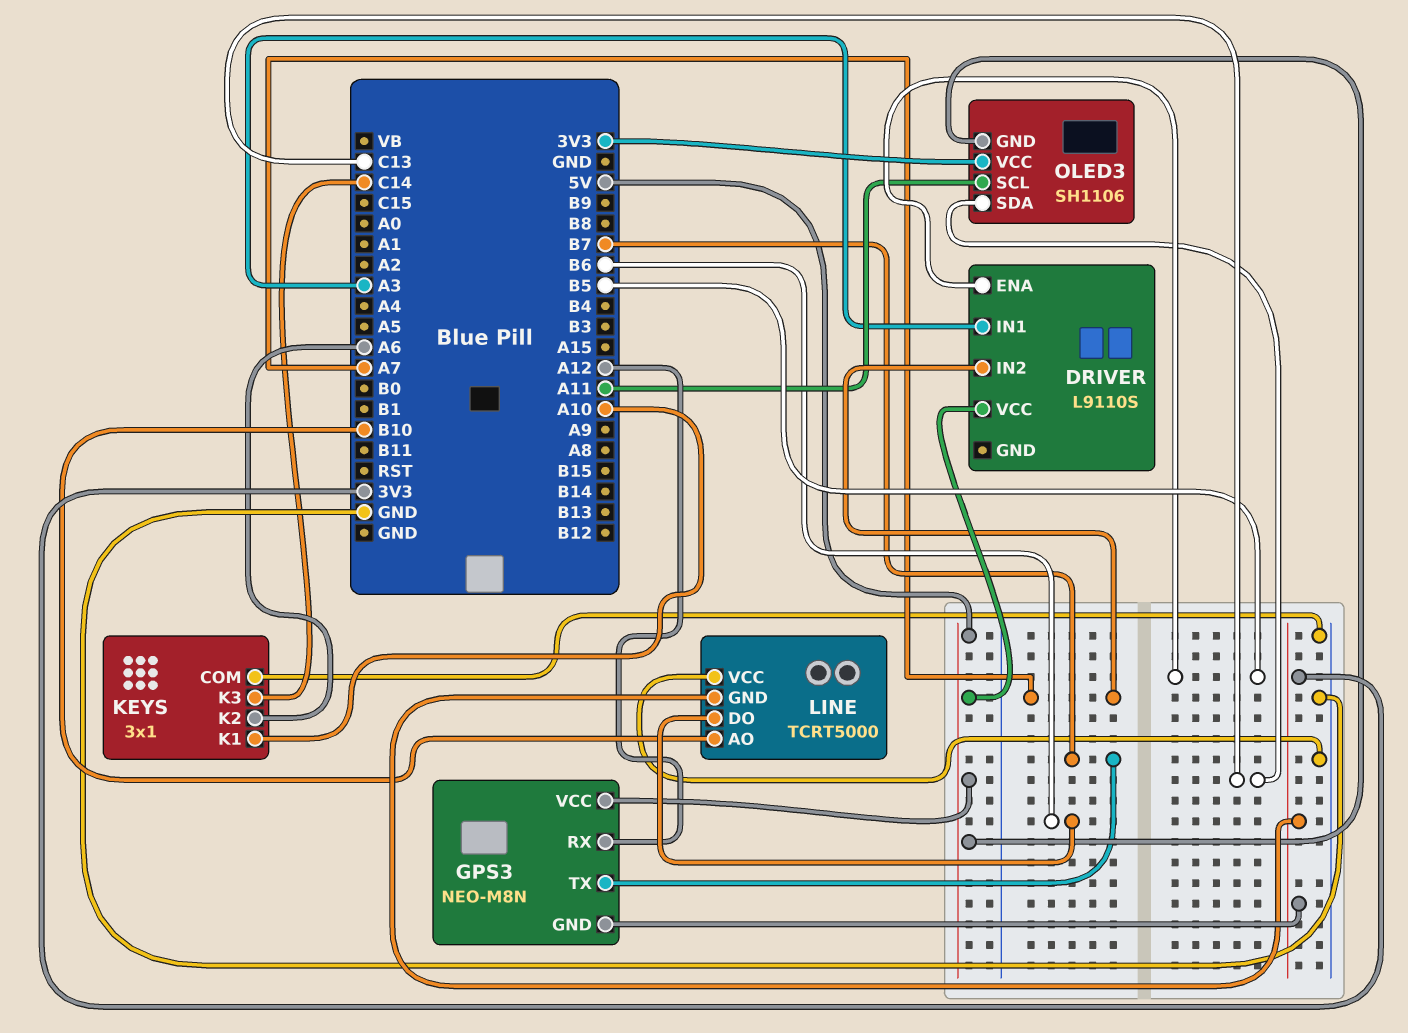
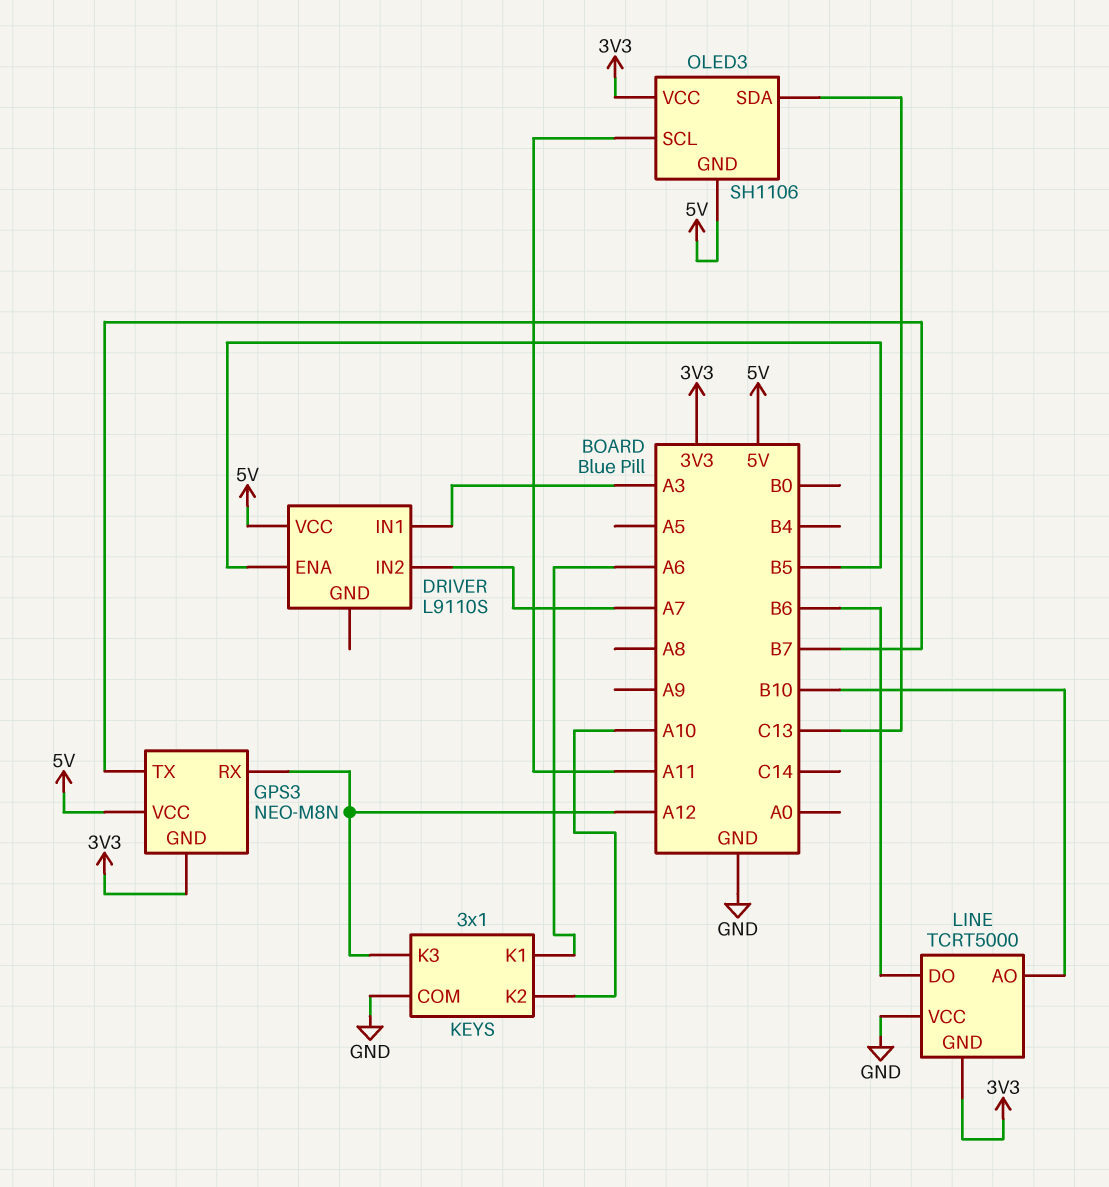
KEYS pin K1: A10 -> A6
KEYS pin K2: A6 -> A10
KEYS pin K3: C14 -> A12

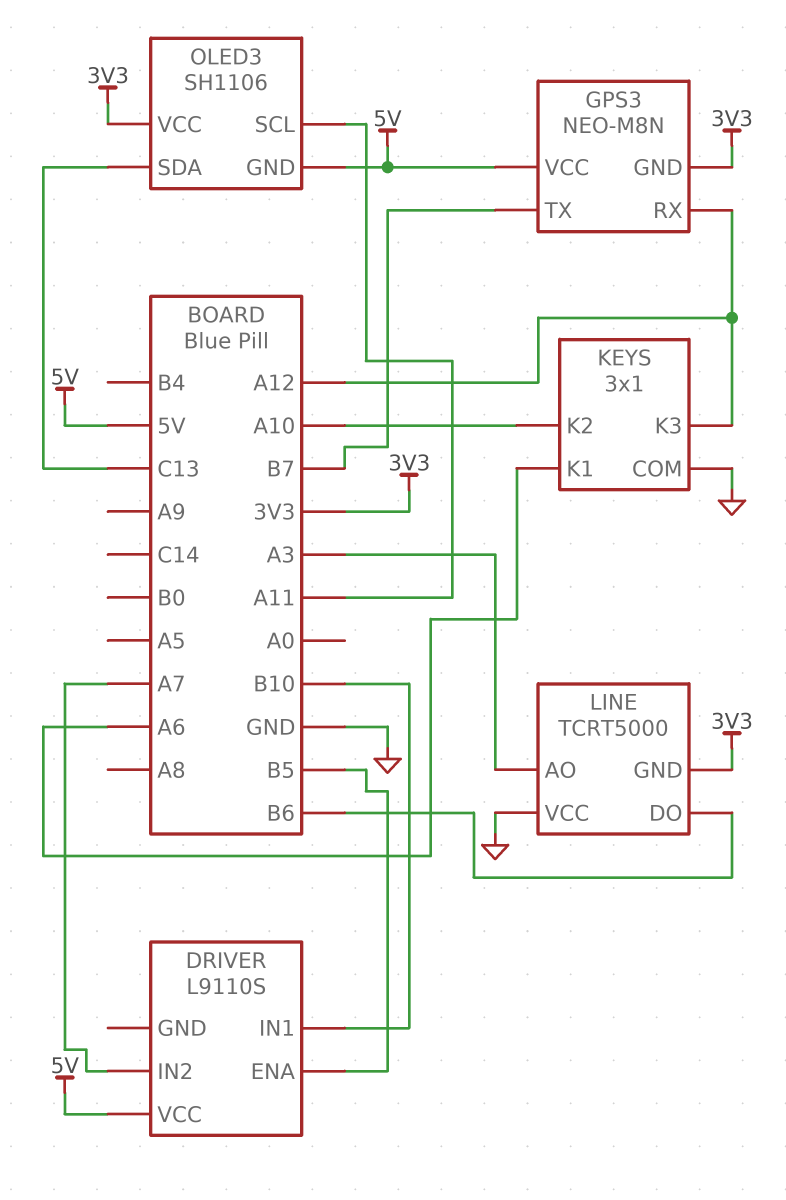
DRIVER pin IN1: A3 -> B10
LINE pin AO: B10 -> A3

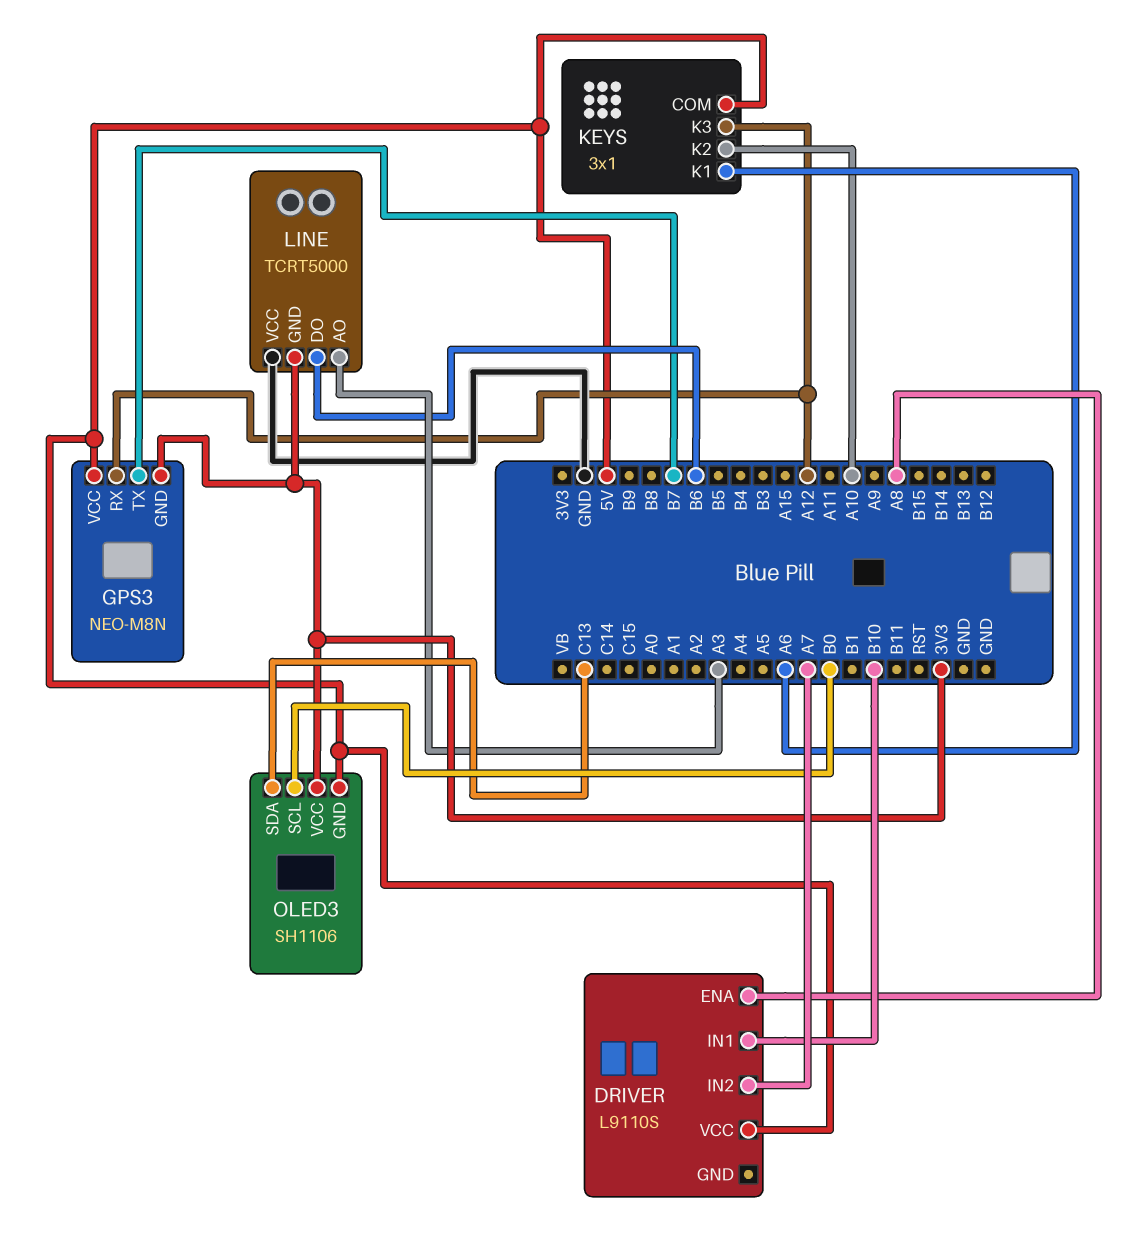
DRIVER pin ENA: B5 -> A8
KEYS pin COM: GND -> 5V
OLED3 pin SCL: A11 -> B0

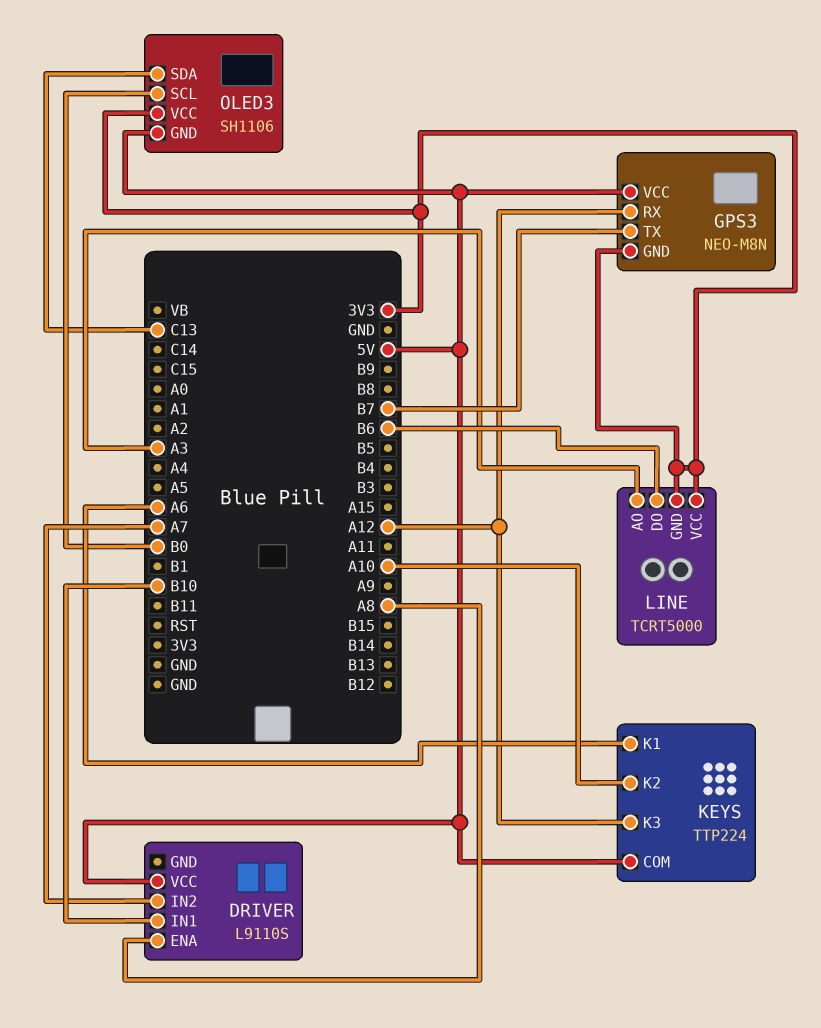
KEYS: 3x1 -> TTP224
LINE pin VCC: GND -> 3V3

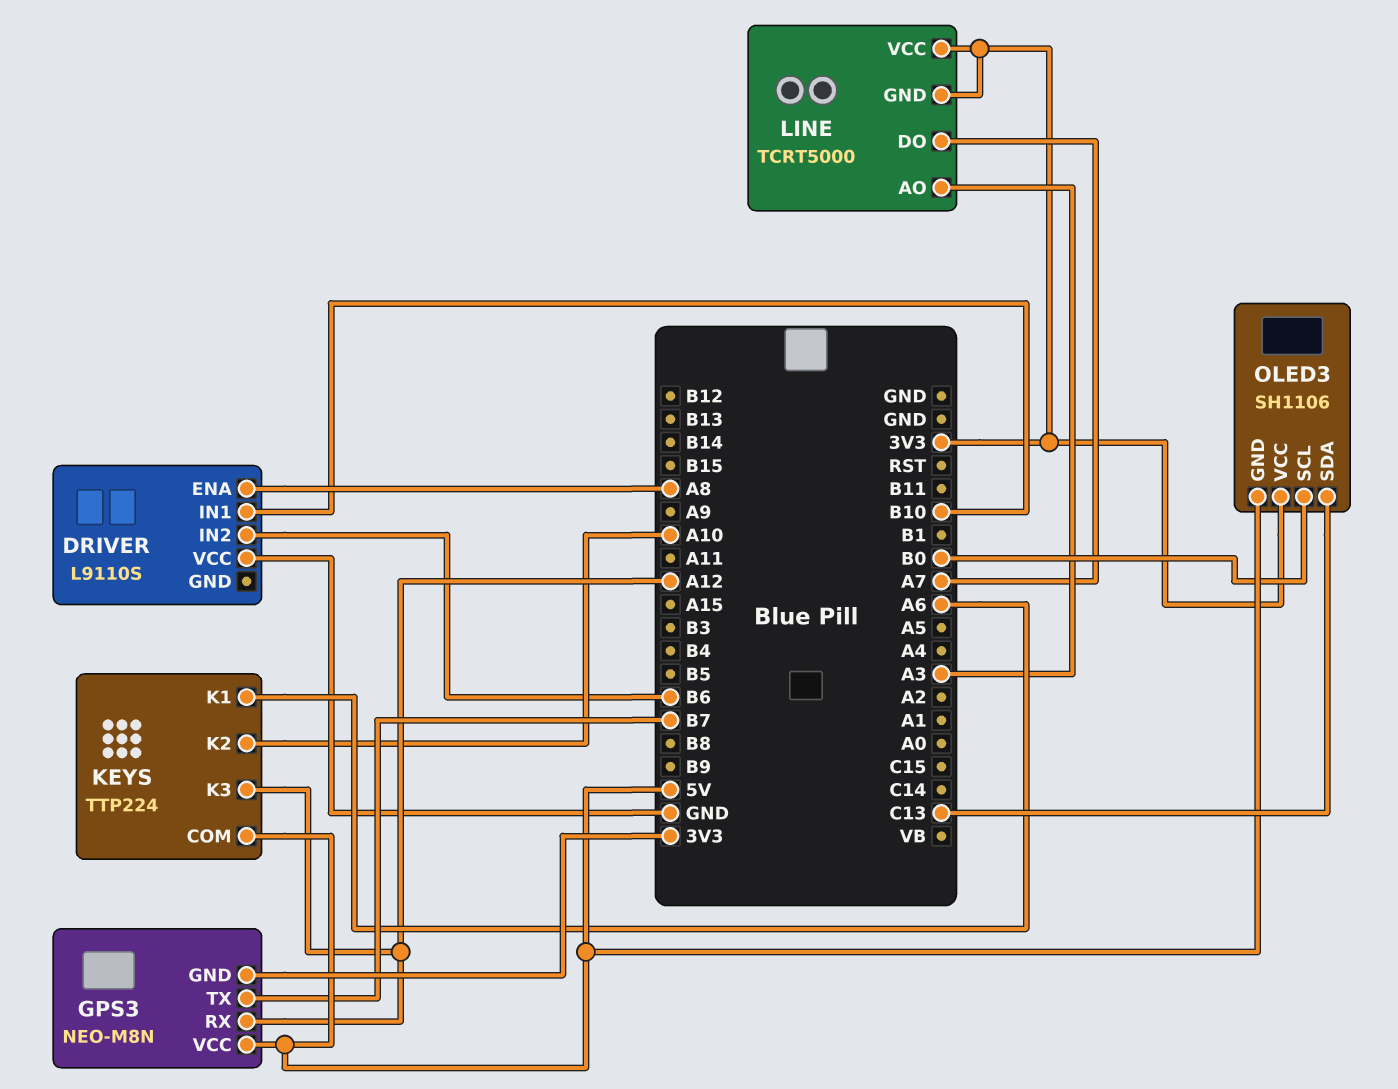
DRIVER pin IN2: A7 -> B6
DRIVER pin VCC: 5V -> GND
LINE pin DO: B6 -> A7

